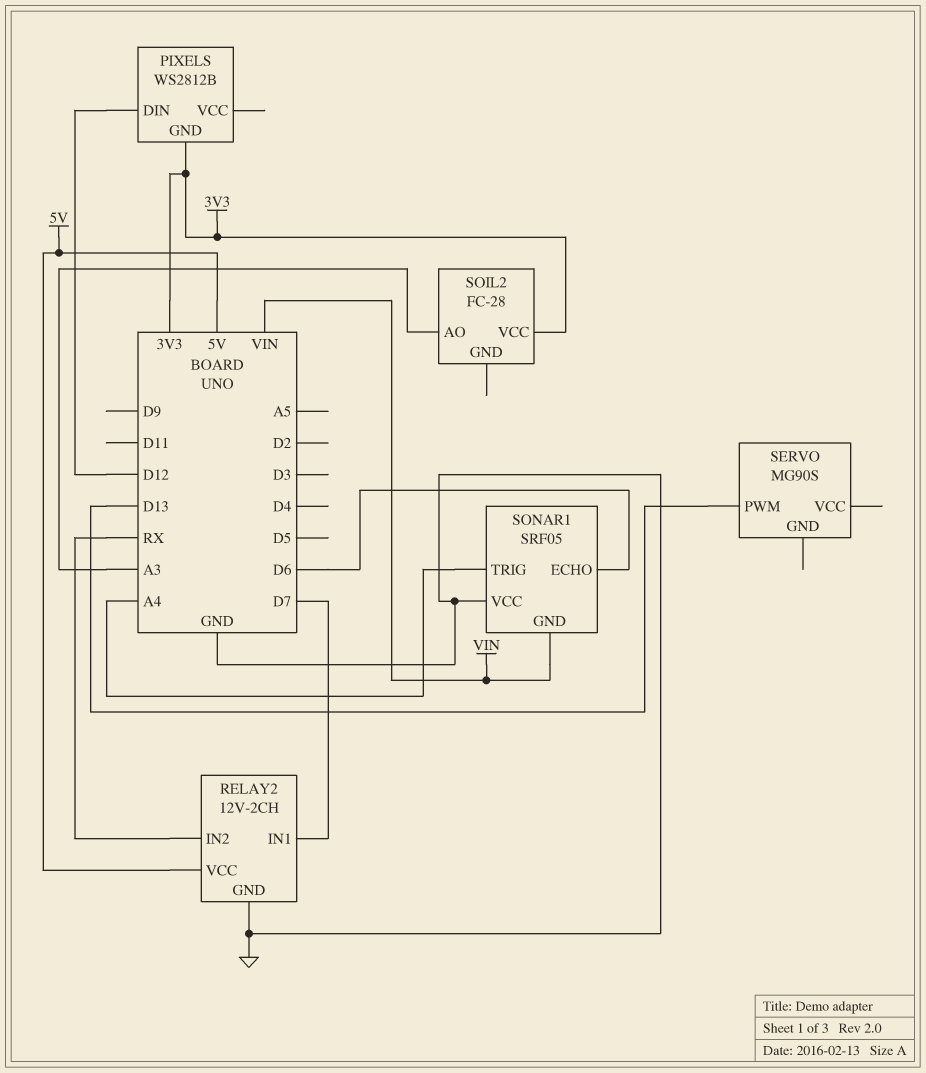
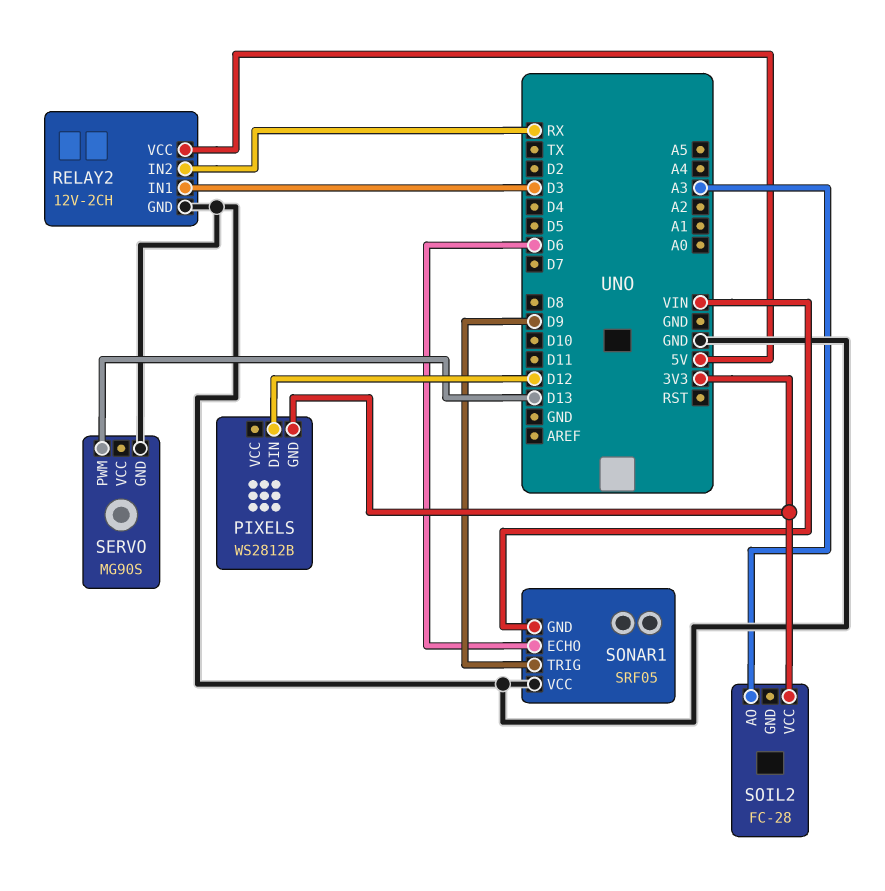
RELAY2 pin IN1: D7 -> D3
SERVO pin GND: none -> GND
SONAR1 pin TRIG: A4 -> D9

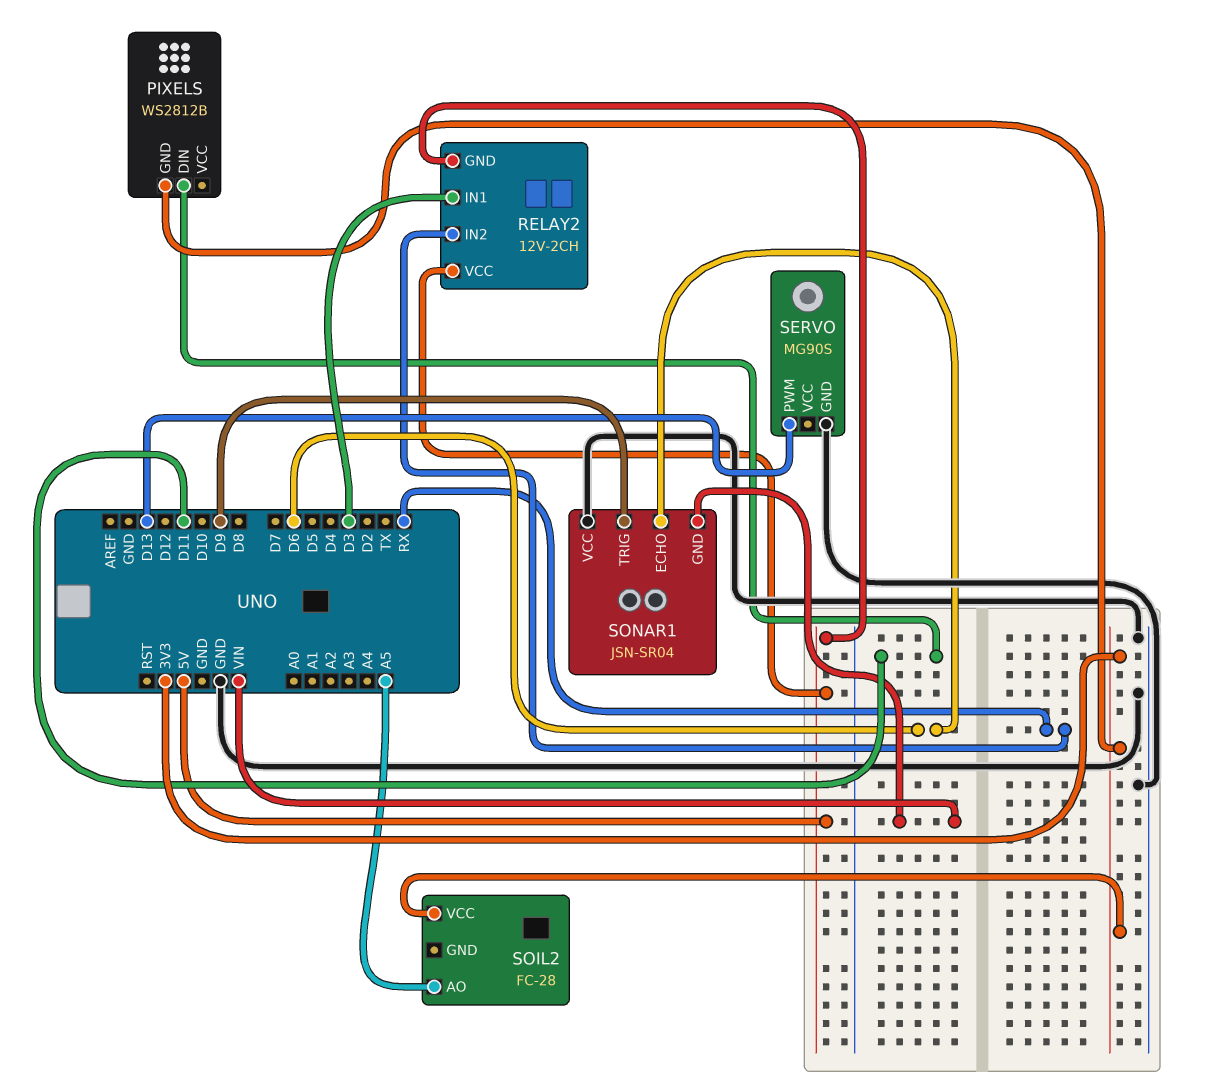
PIXELS pin DIN: D12 -> D11
RELAY2 pin GND: GND -> 5V
SOIL2 pin AO: A3 -> A5
SONAR1: SRF05 -> JSN-SR04

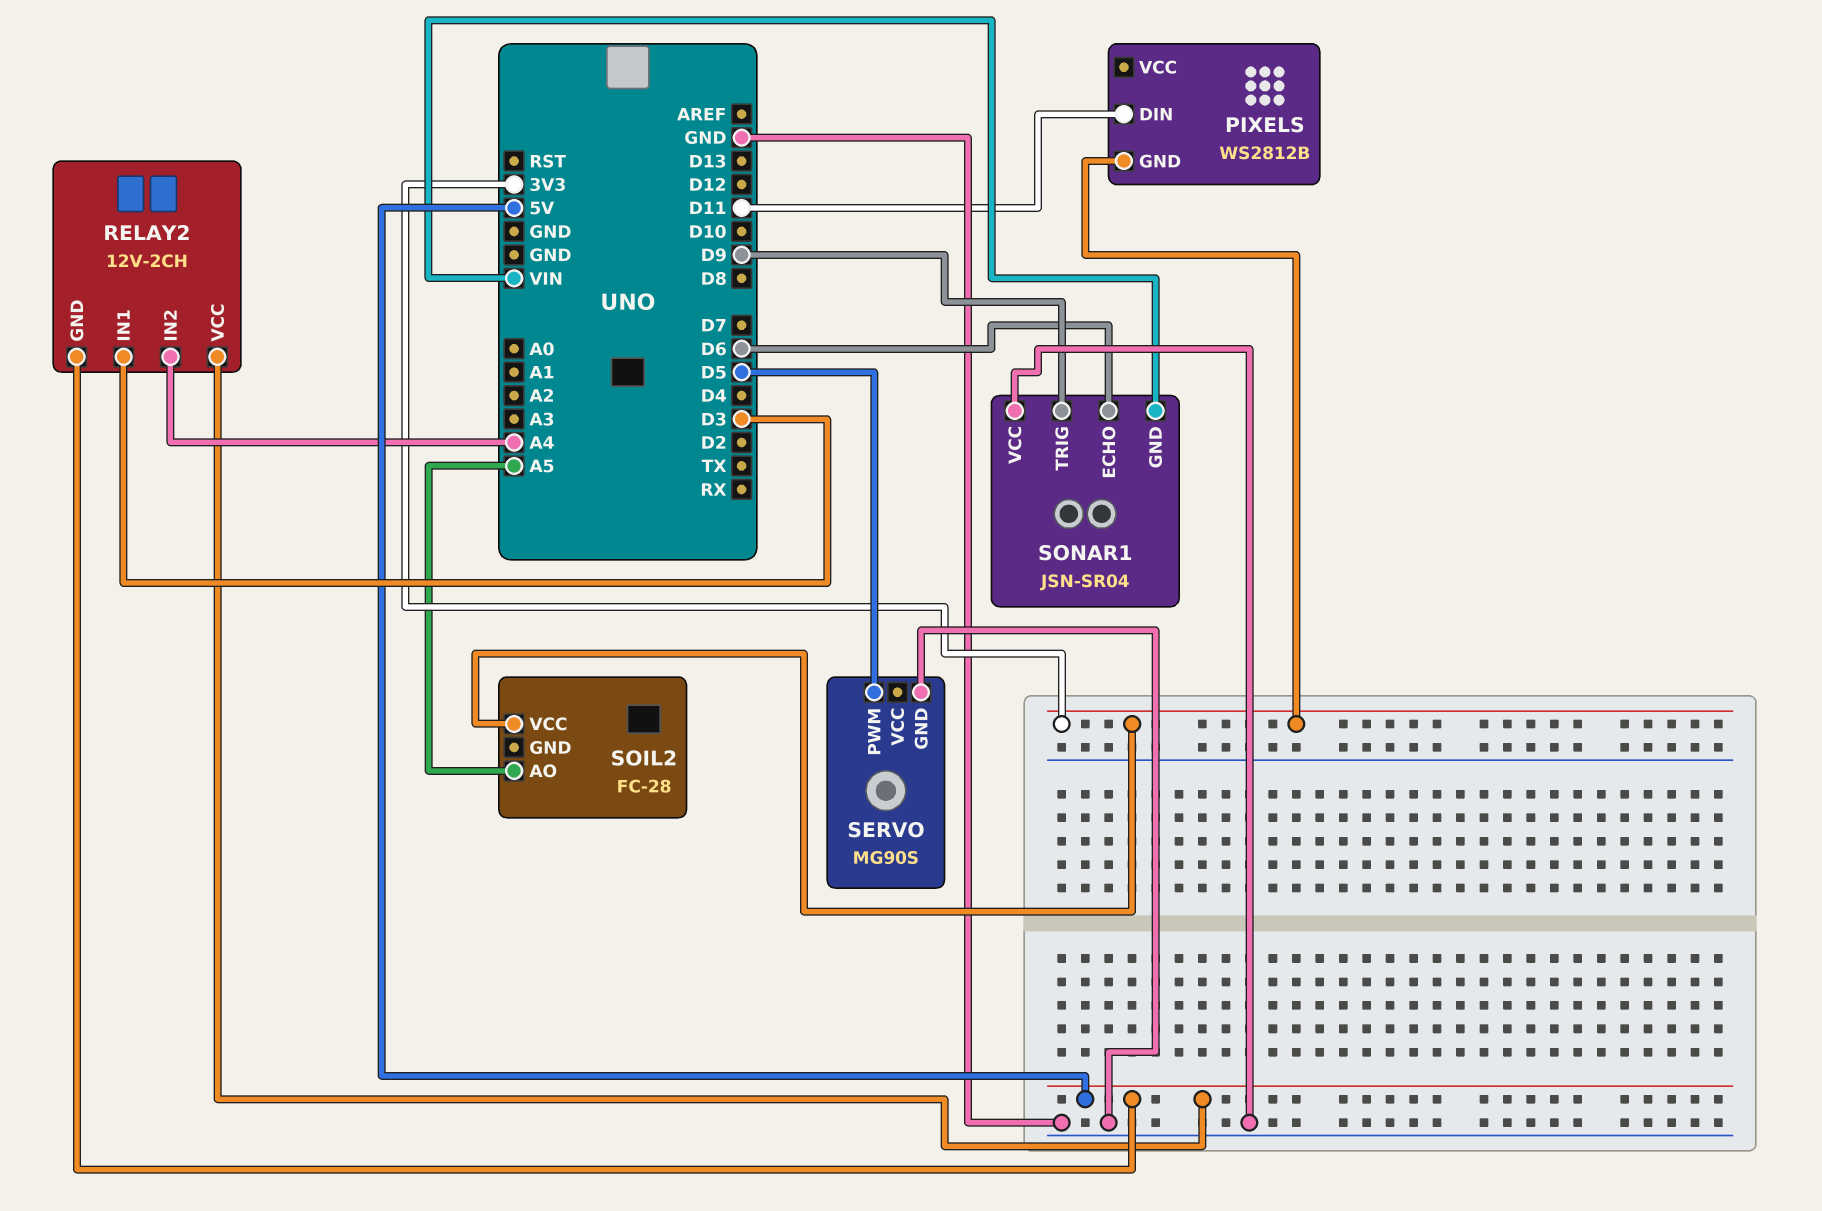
RELAY2 pin IN2: RX -> A4
SERVO pin PWM: D13 -> D5

